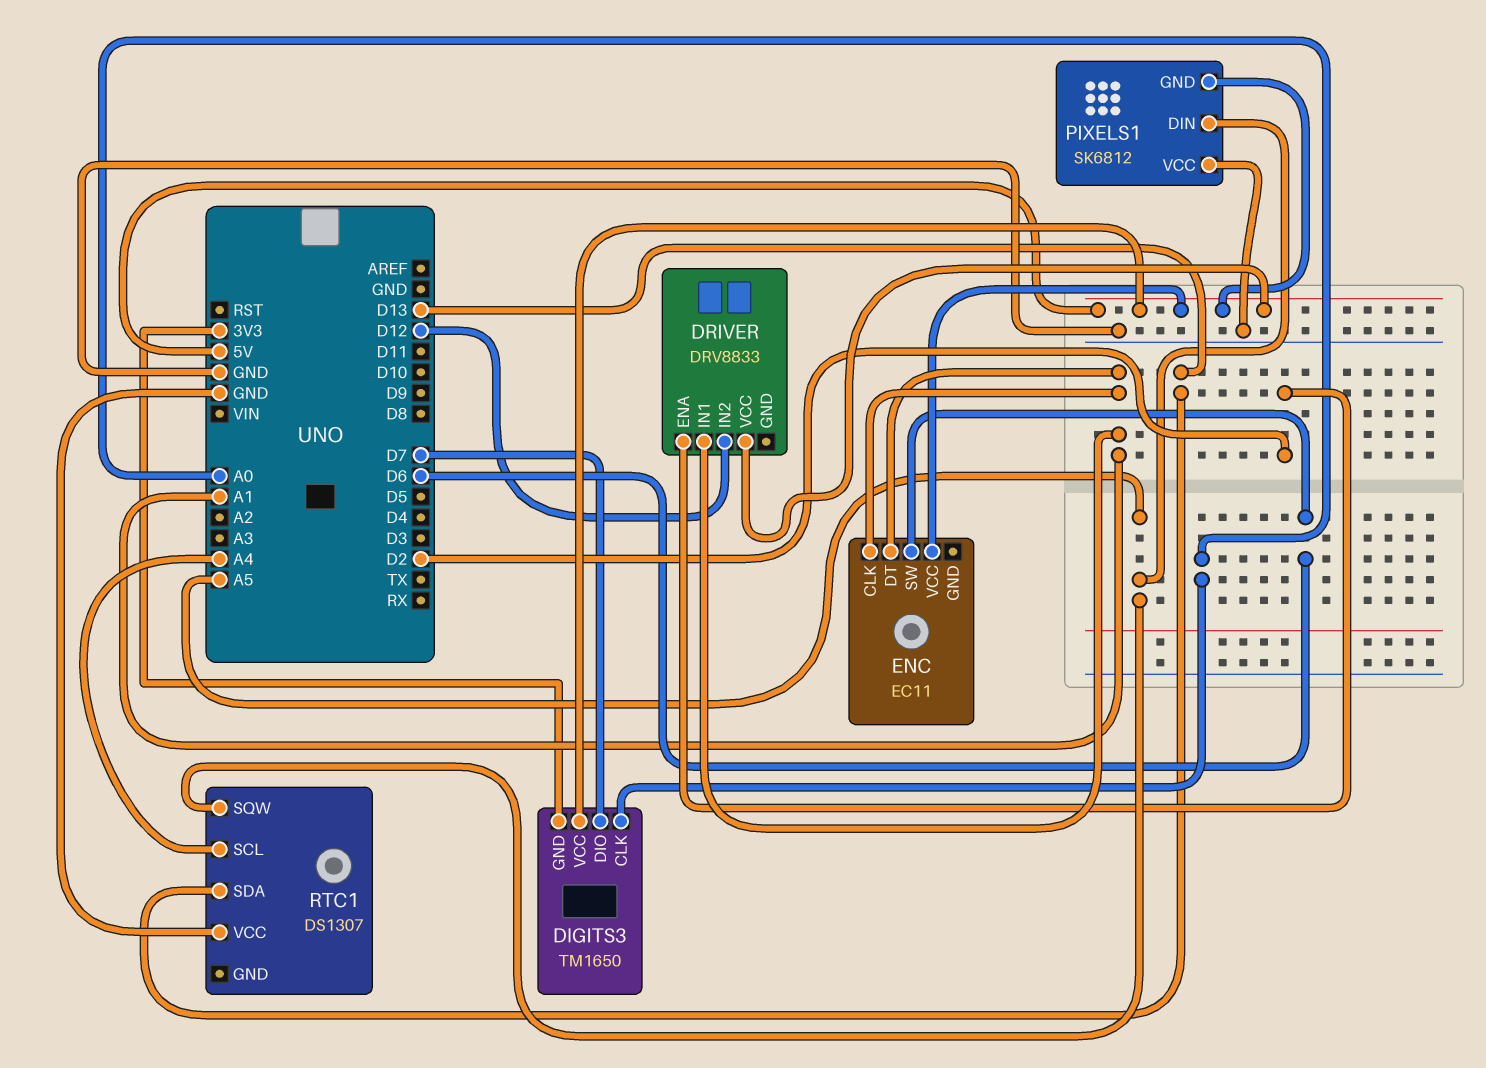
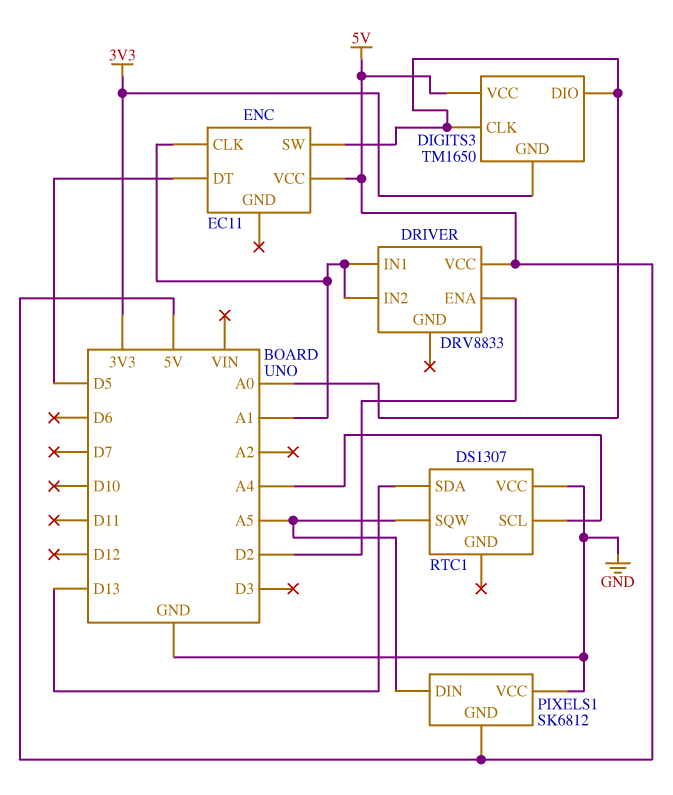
DIGITS3 pin DIO: D7 -> A0
DRIVER pin IN2: D12 -> A1
ENC pin DT: A1 -> D5
ENC pin SW: D6 -> A0

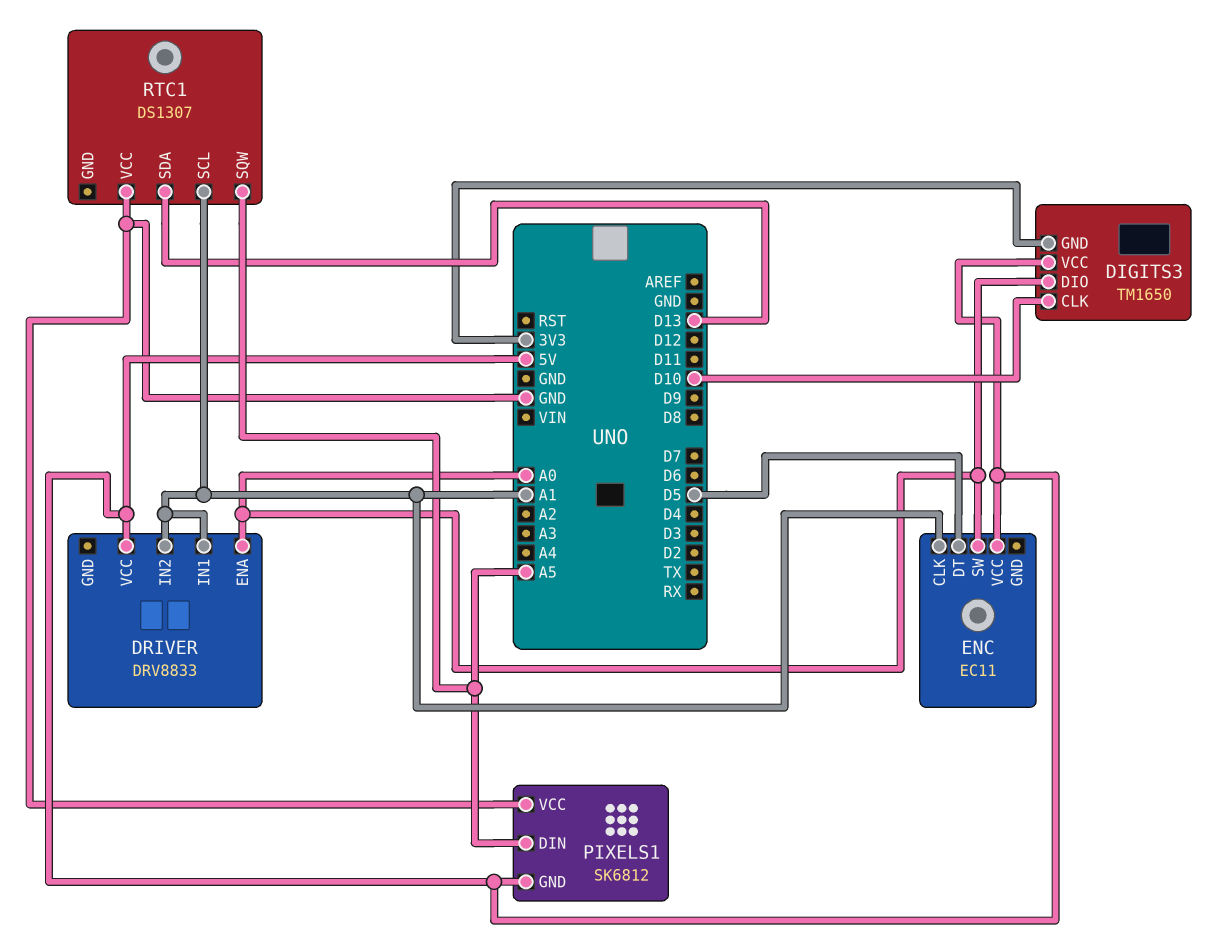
DIGITS3 pin CLK: A0 -> D10
DRIVER pin ENA: D2 -> A0
RTC1 pin SCL: A4 -> A1

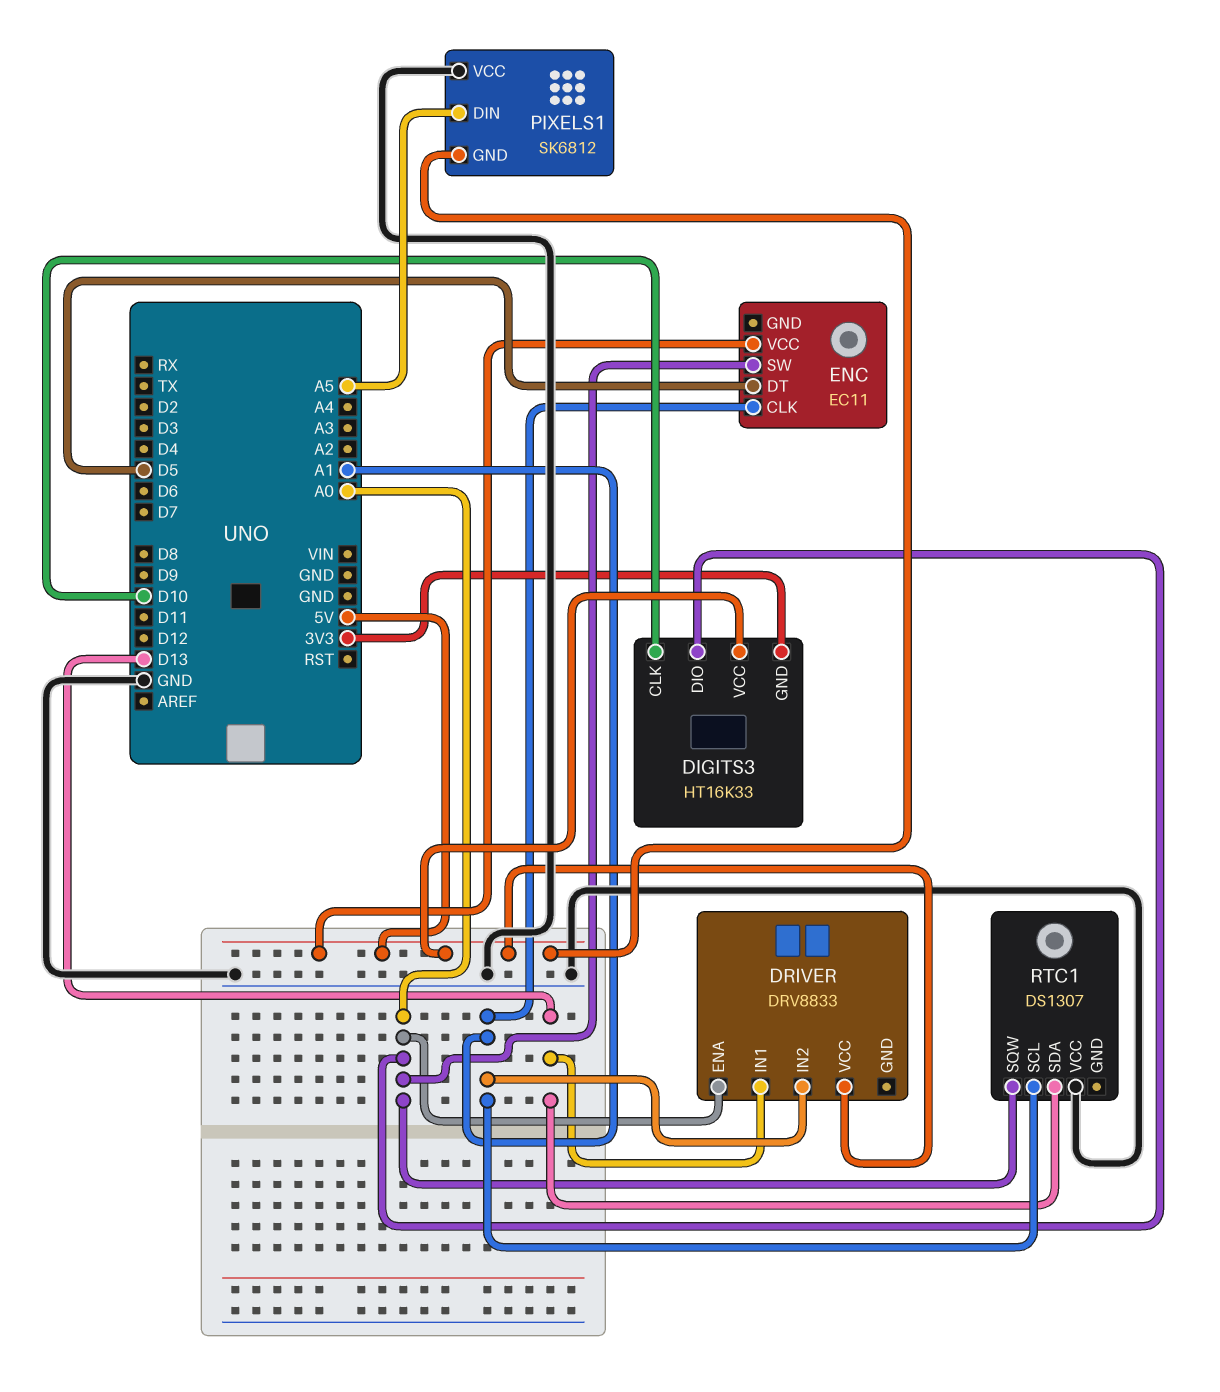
DIGITS3: TM1650 -> HT16K33
DRIVER pin IN1: A1 -> D13
RTC1 pin SQW: A5 -> A0

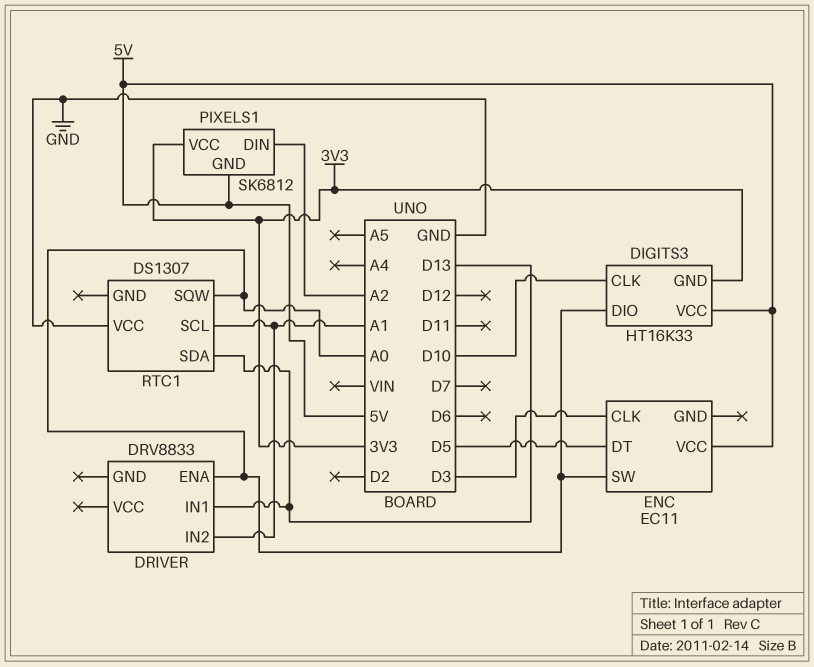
DRIVER pin VCC: 5V -> none
ENC pin CLK: A1 -> D3
PIXELS1 pin DIN: A5 -> A2
PIXELS1 pin VCC: GND -> 3V3

